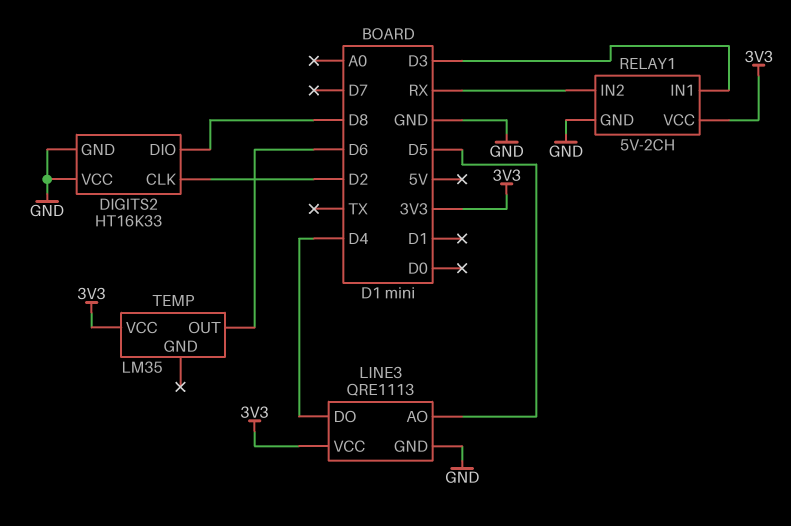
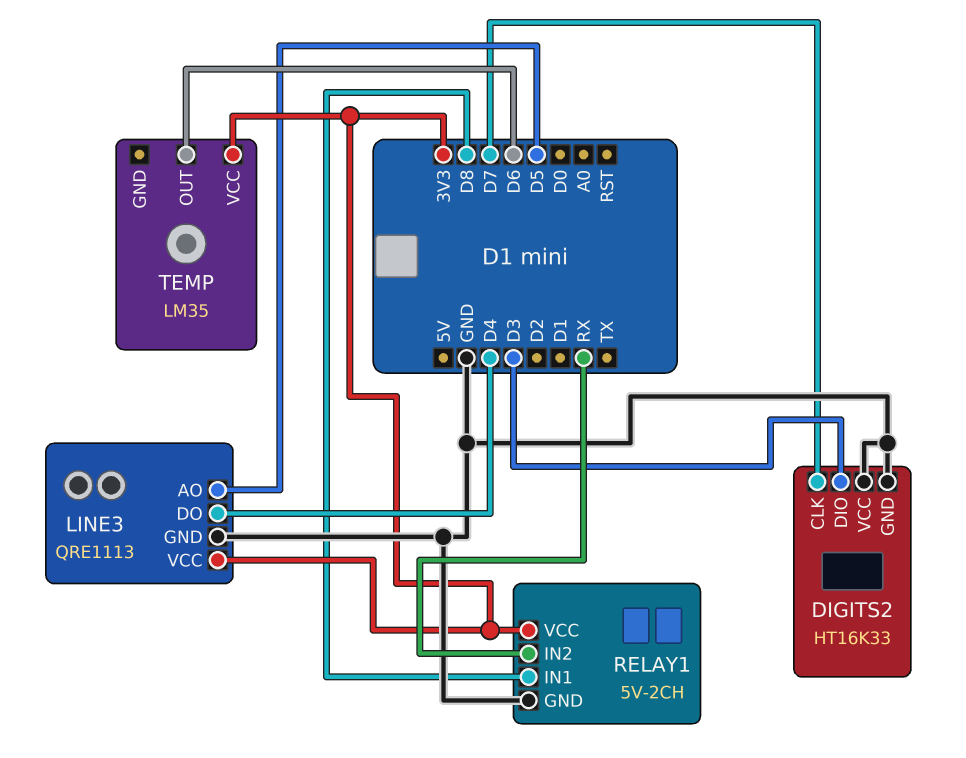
DIGITS2 pin CLK: D2 -> D7
DIGITS2 pin DIO: D8 -> D3
RELAY1 pin IN1: D3 -> D8

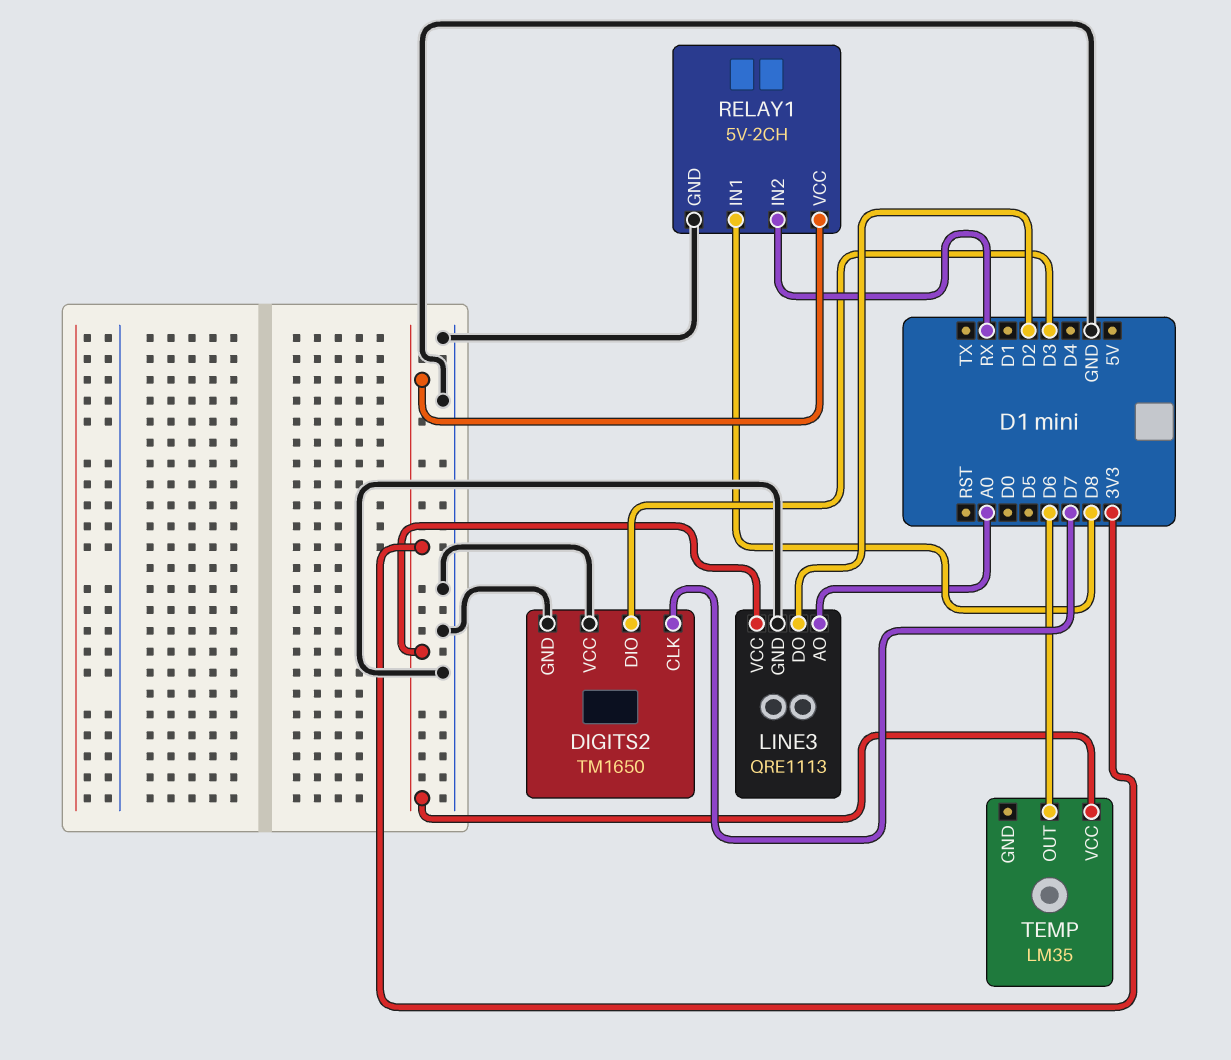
DIGITS2: HT16K33 -> TM1650
LINE3 pin AO: D5 -> A0
LINE3 pin DO: D4 -> D2

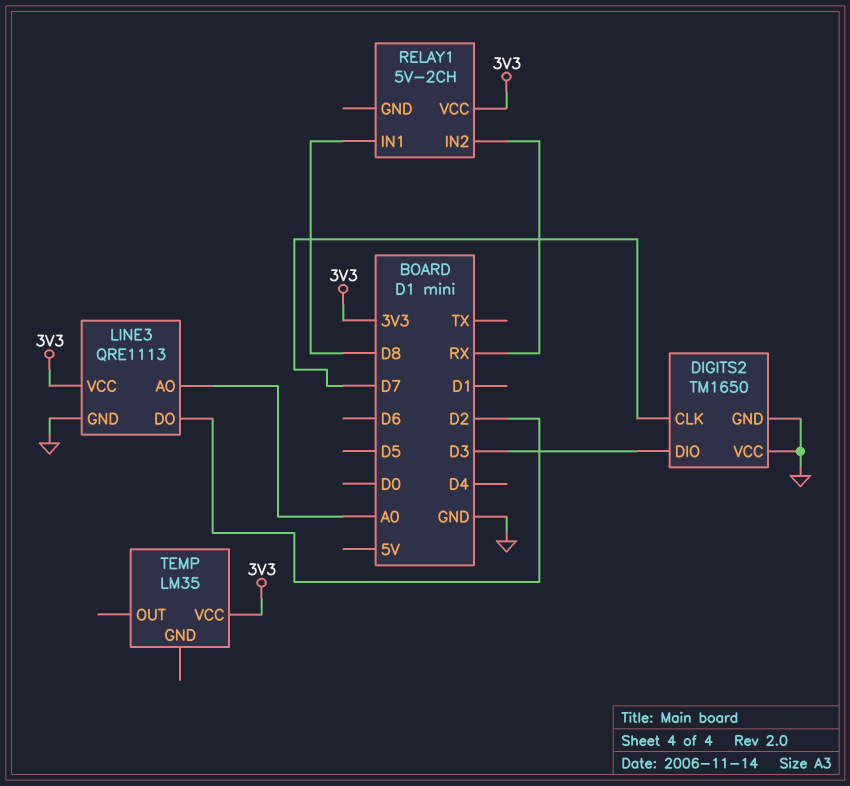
RELAY1 pin GND: GND -> none
TEMP pin OUT: D6 -> none

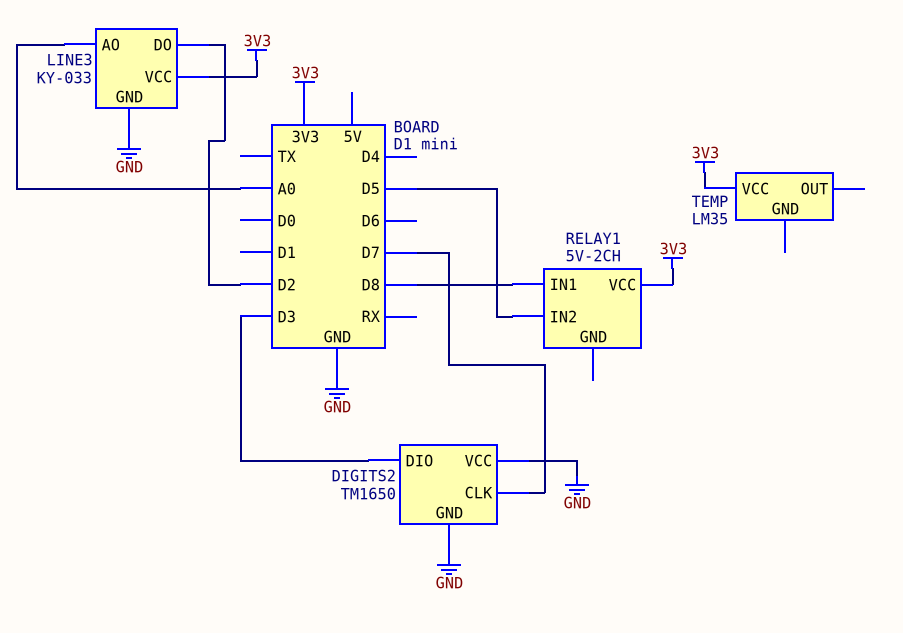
LINE3: QRE1113 -> KY-033
RELAY1 pin IN2: RX -> D5

